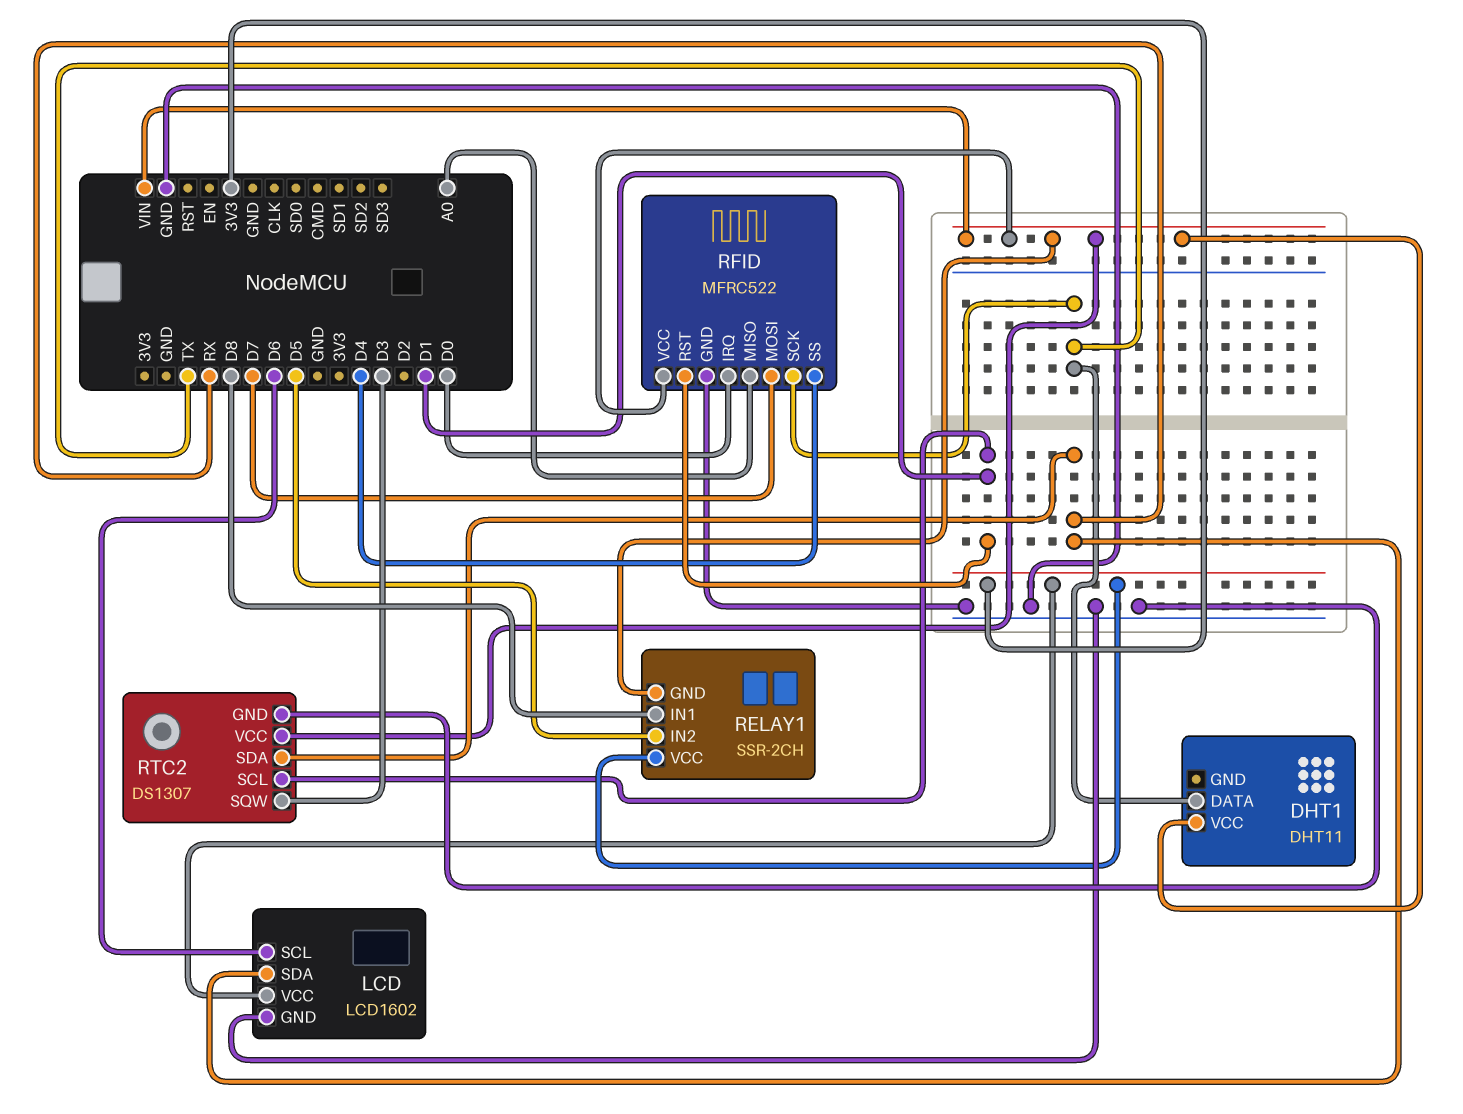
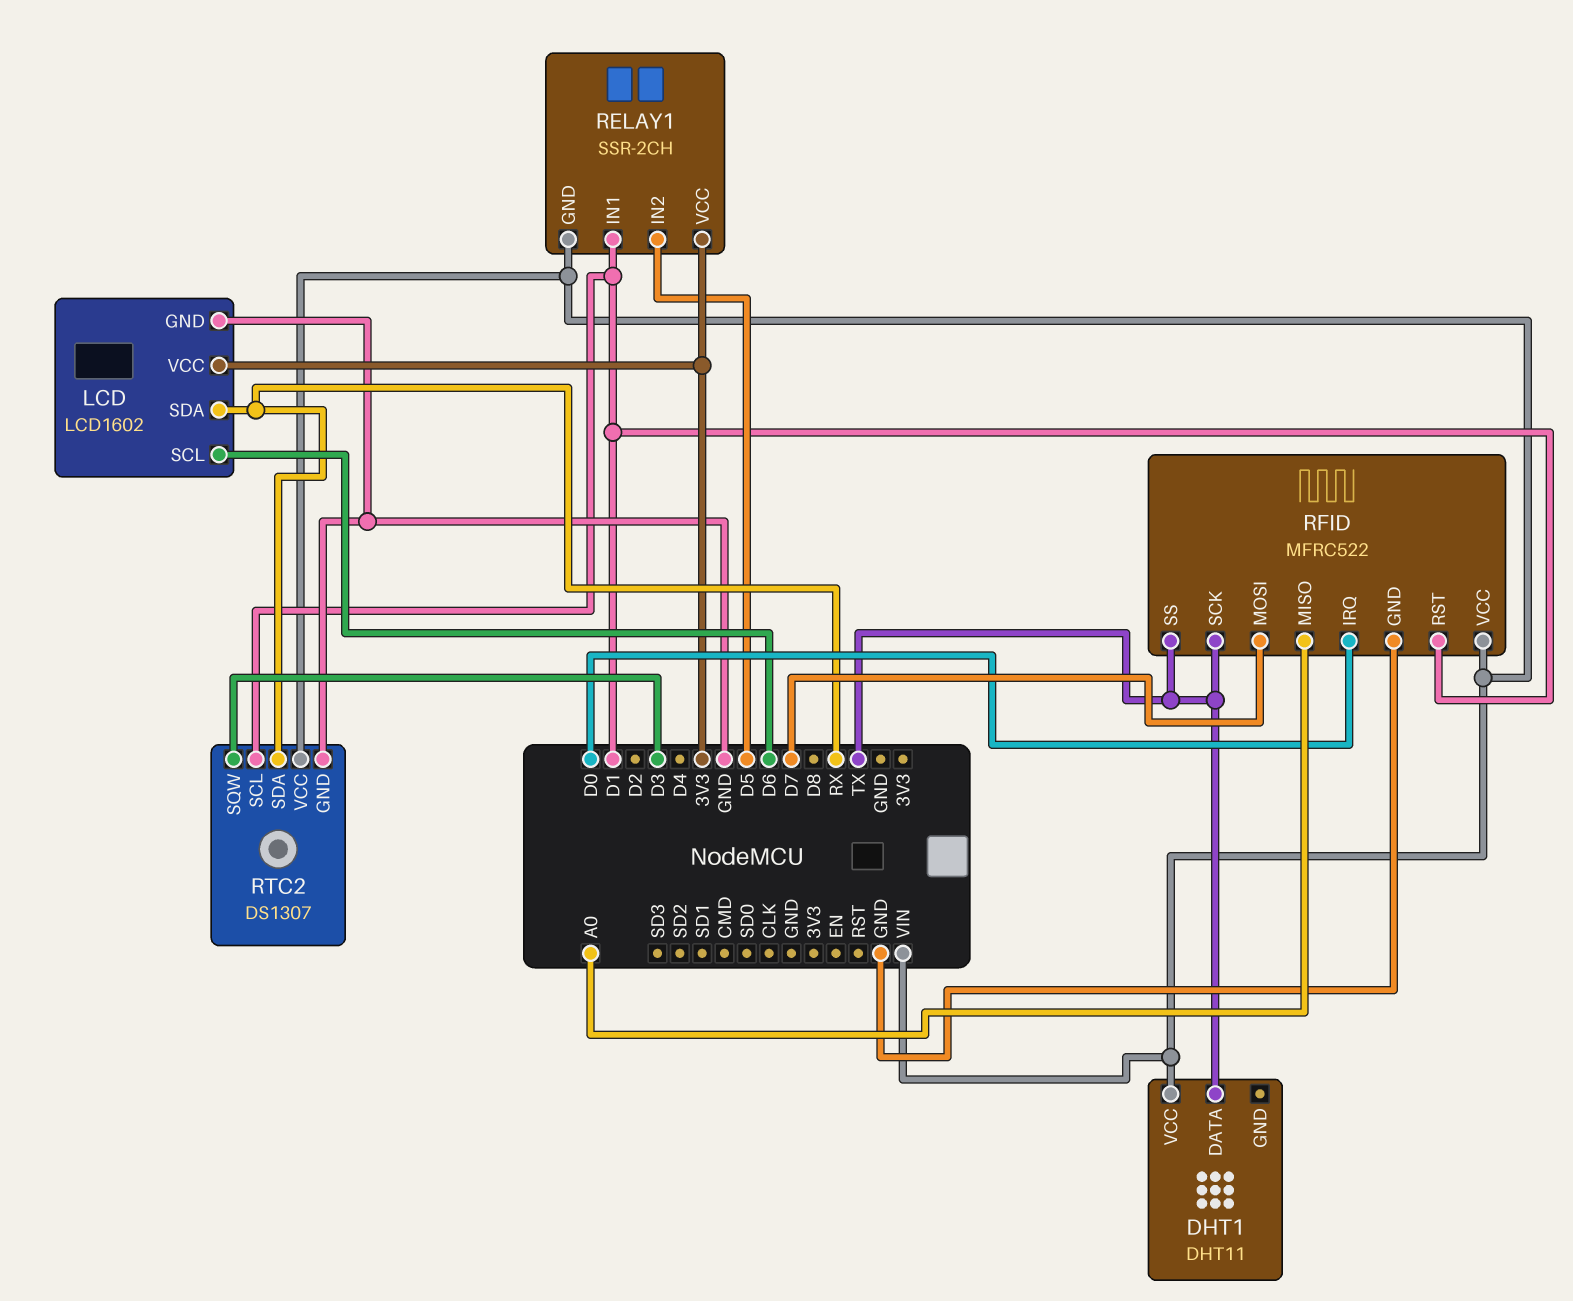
RELAY1 pin IN1: D8 -> D1
RFID pin SS: D4 -> TX

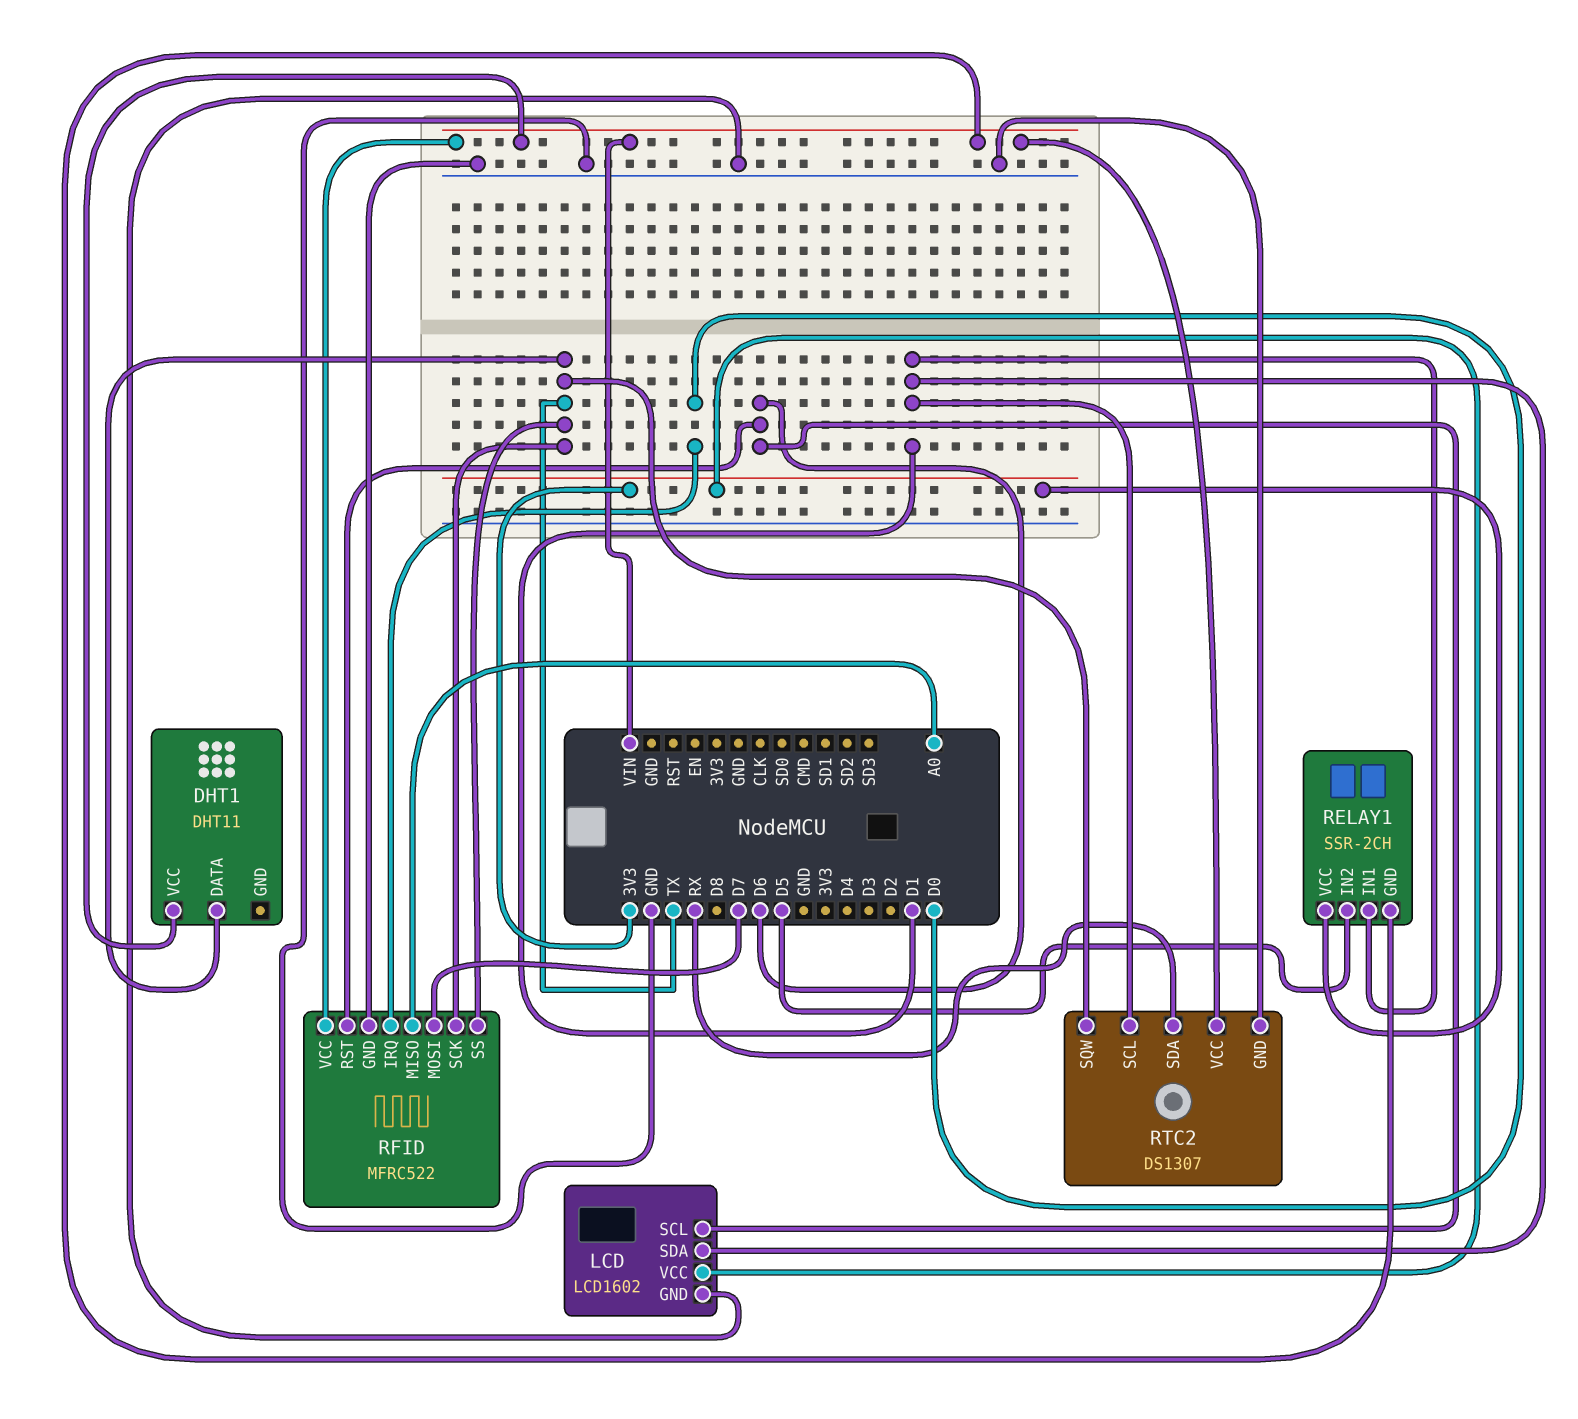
LCD pin SDA: RX -> D1
RFID pin RST: D1 -> D6
RTC2 pin SQW: D3 -> TX

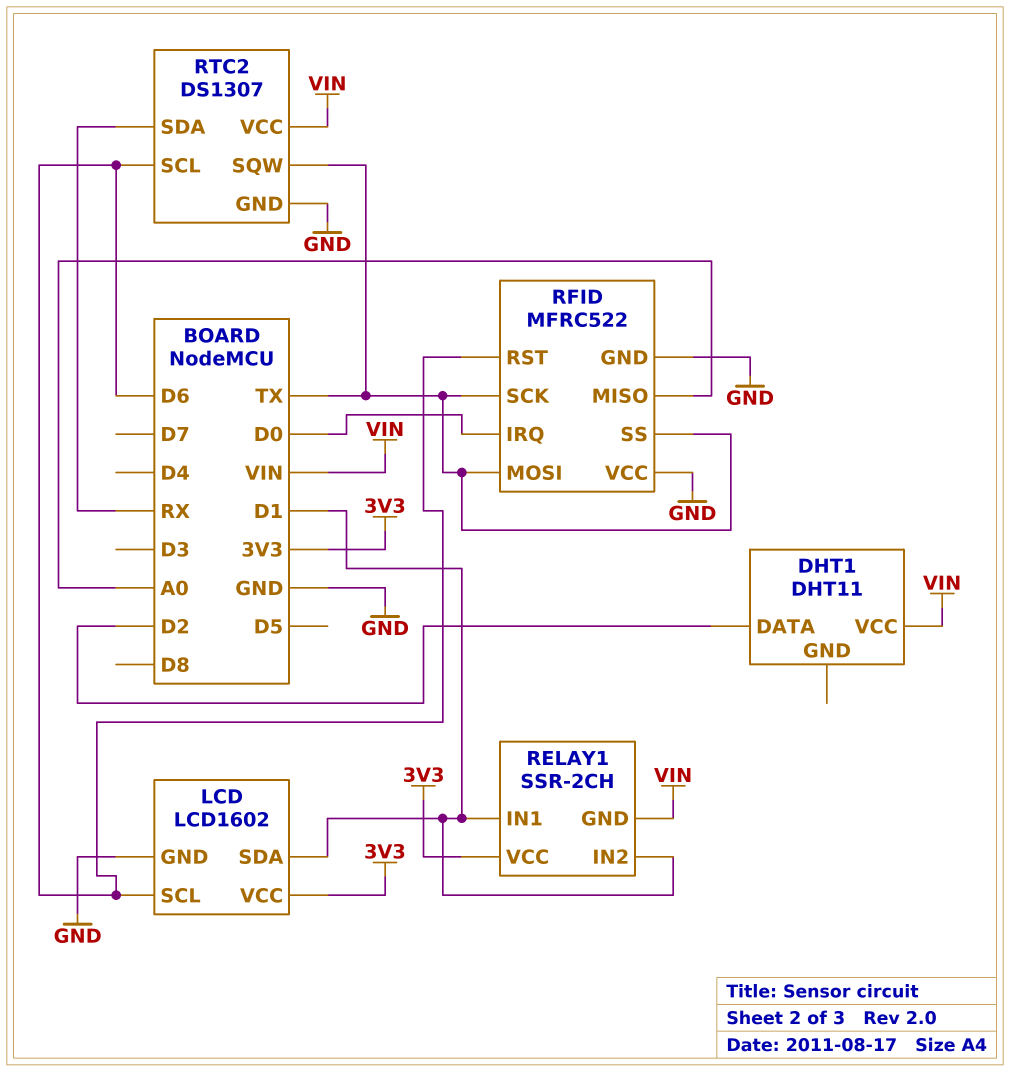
DHT1 pin DATA: TX -> D2
RELAY1 pin IN2: D5 -> D1
RFID pin MOSI: D7 -> TX
RFID pin VCC: VIN -> GND
RTC2 pin SCL: D1 -> D6

